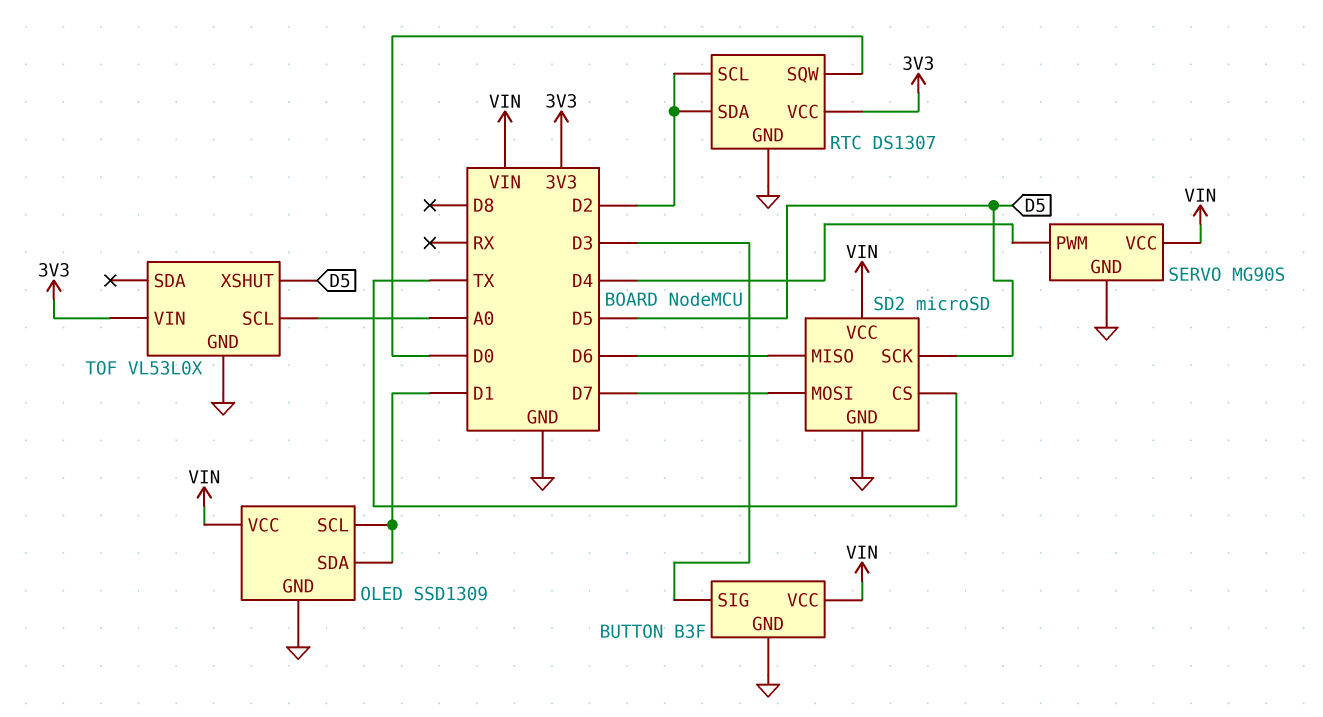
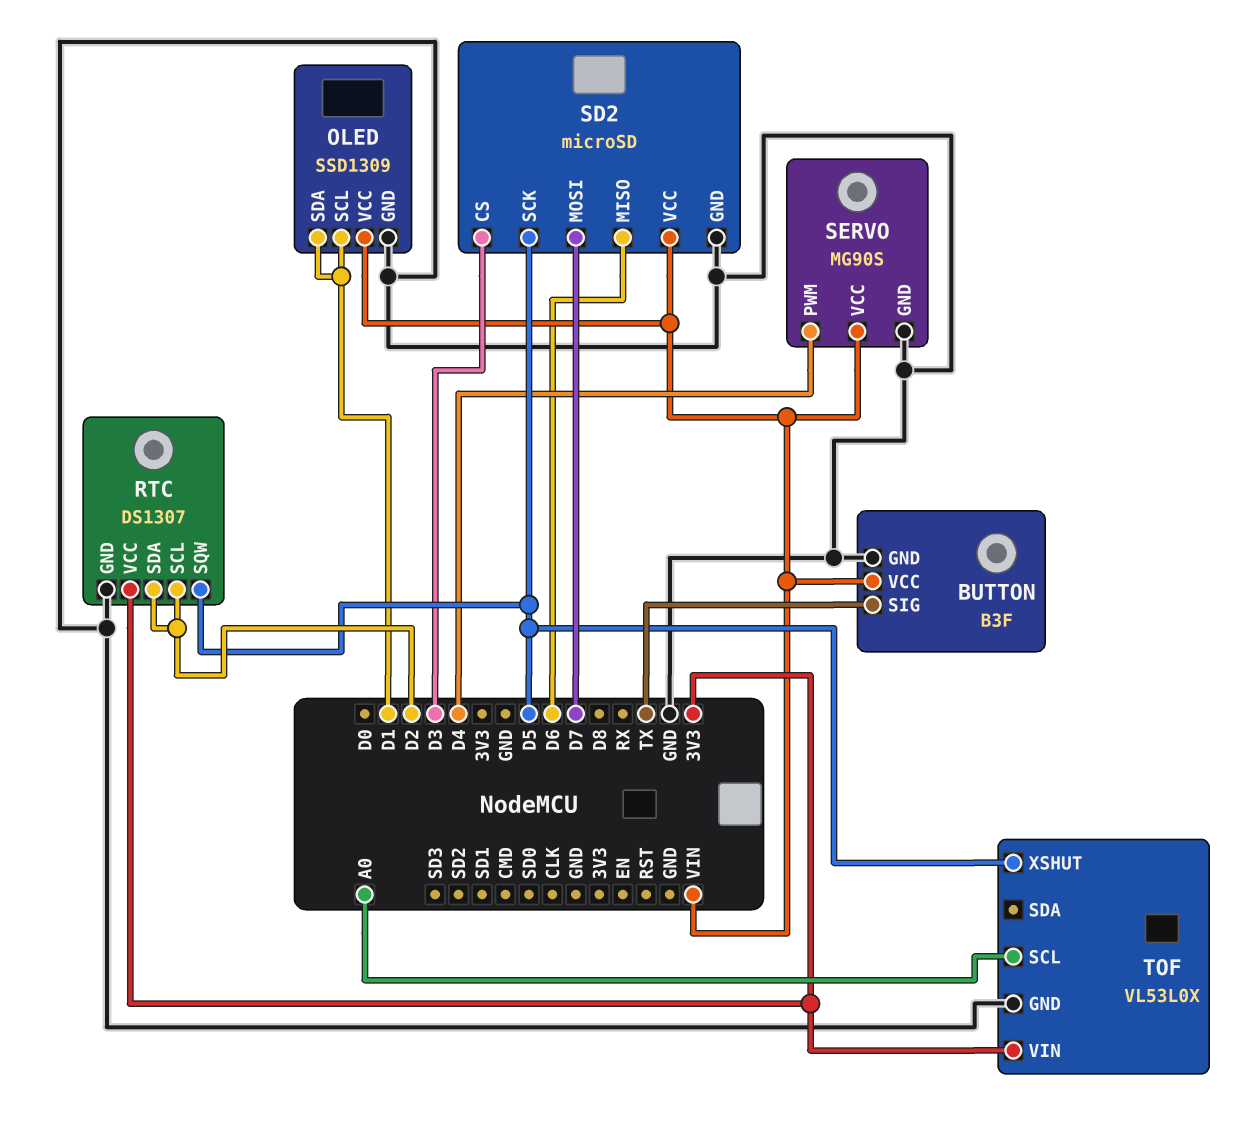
BUTTON pin SIG: D3 -> TX
RTC pin SQW: D0 -> D5
SD2 pin CS: TX -> D3

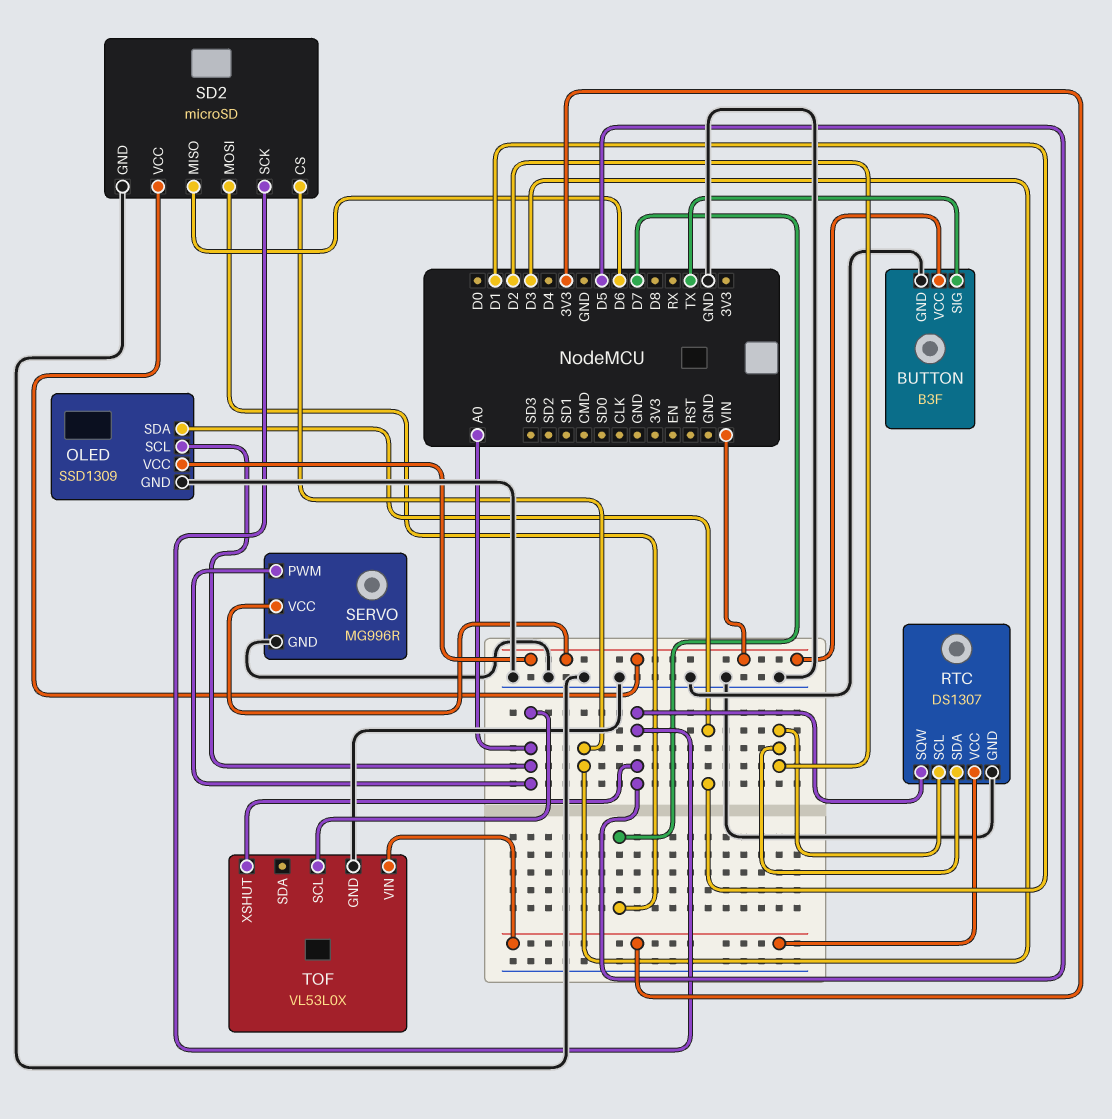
OLED pin SCL: D1 -> A0
SERVO: MG90S -> MG996R
SERVO pin PWM: D4 -> A0

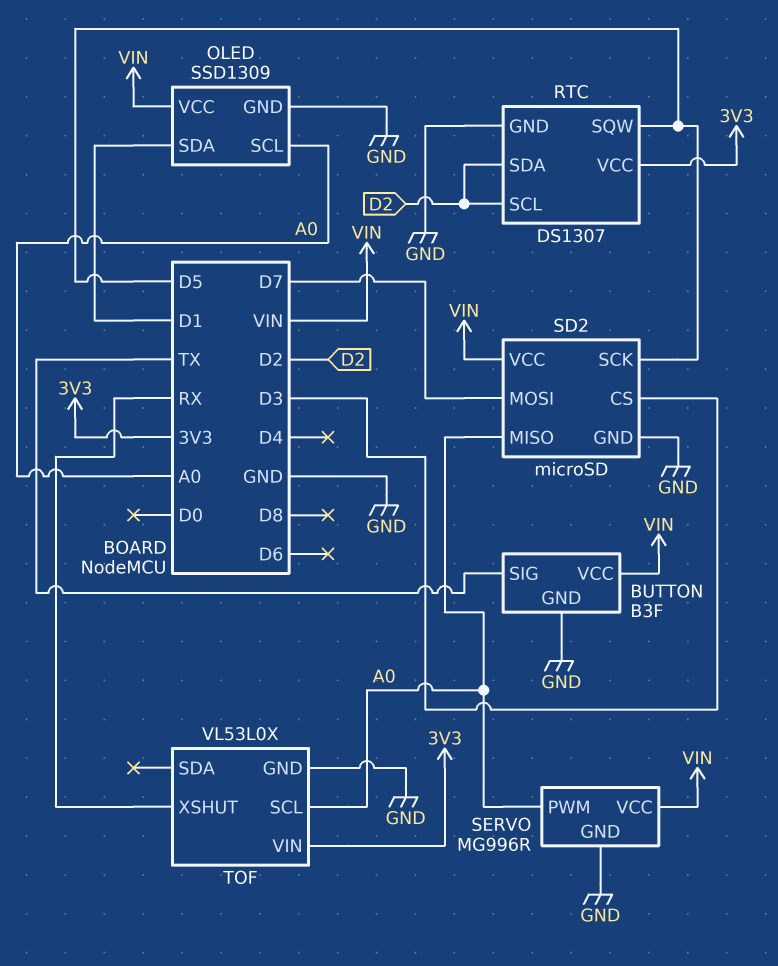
SD2 pin MISO: D6 -> A0
TOF pin XSHUT: D5 -> RX

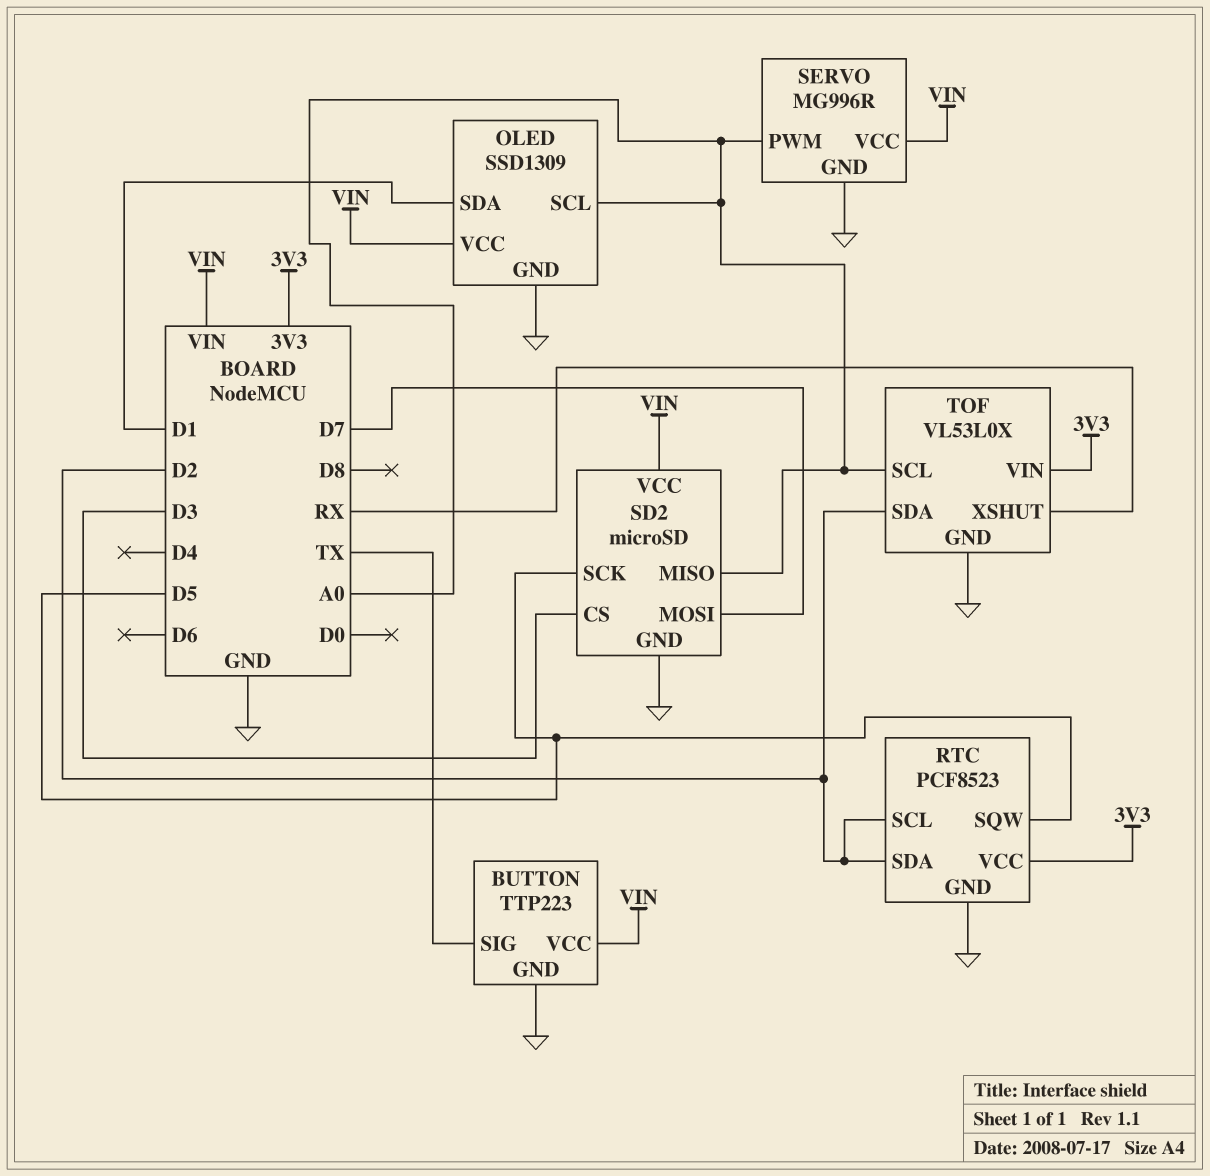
BUTTON: B3F -> TTP223
RTC: DS1307 -> PCF8523
TOF pin SDA: none -> D2

